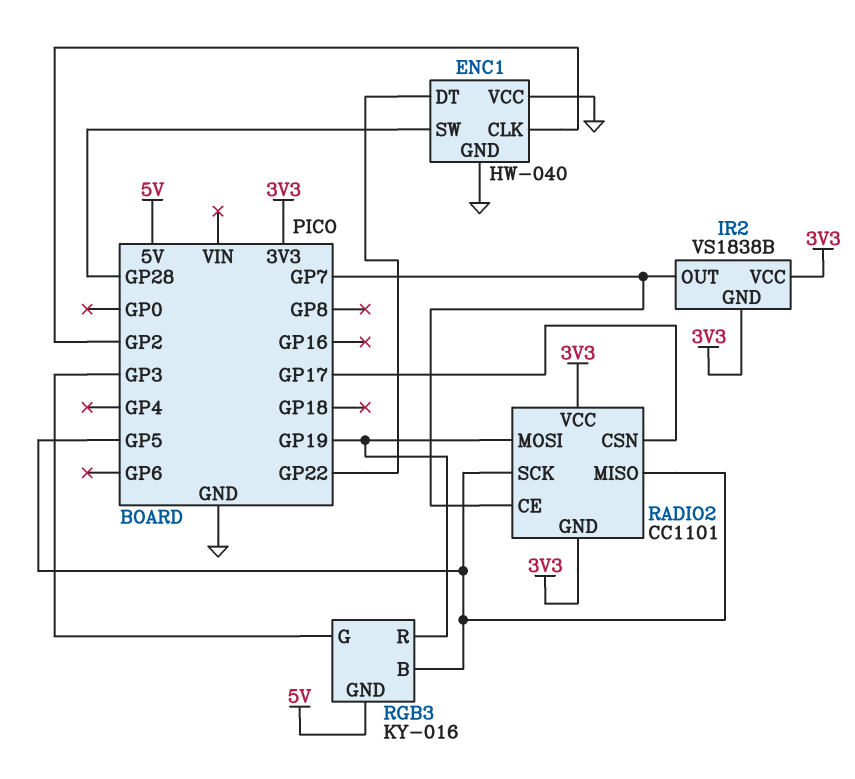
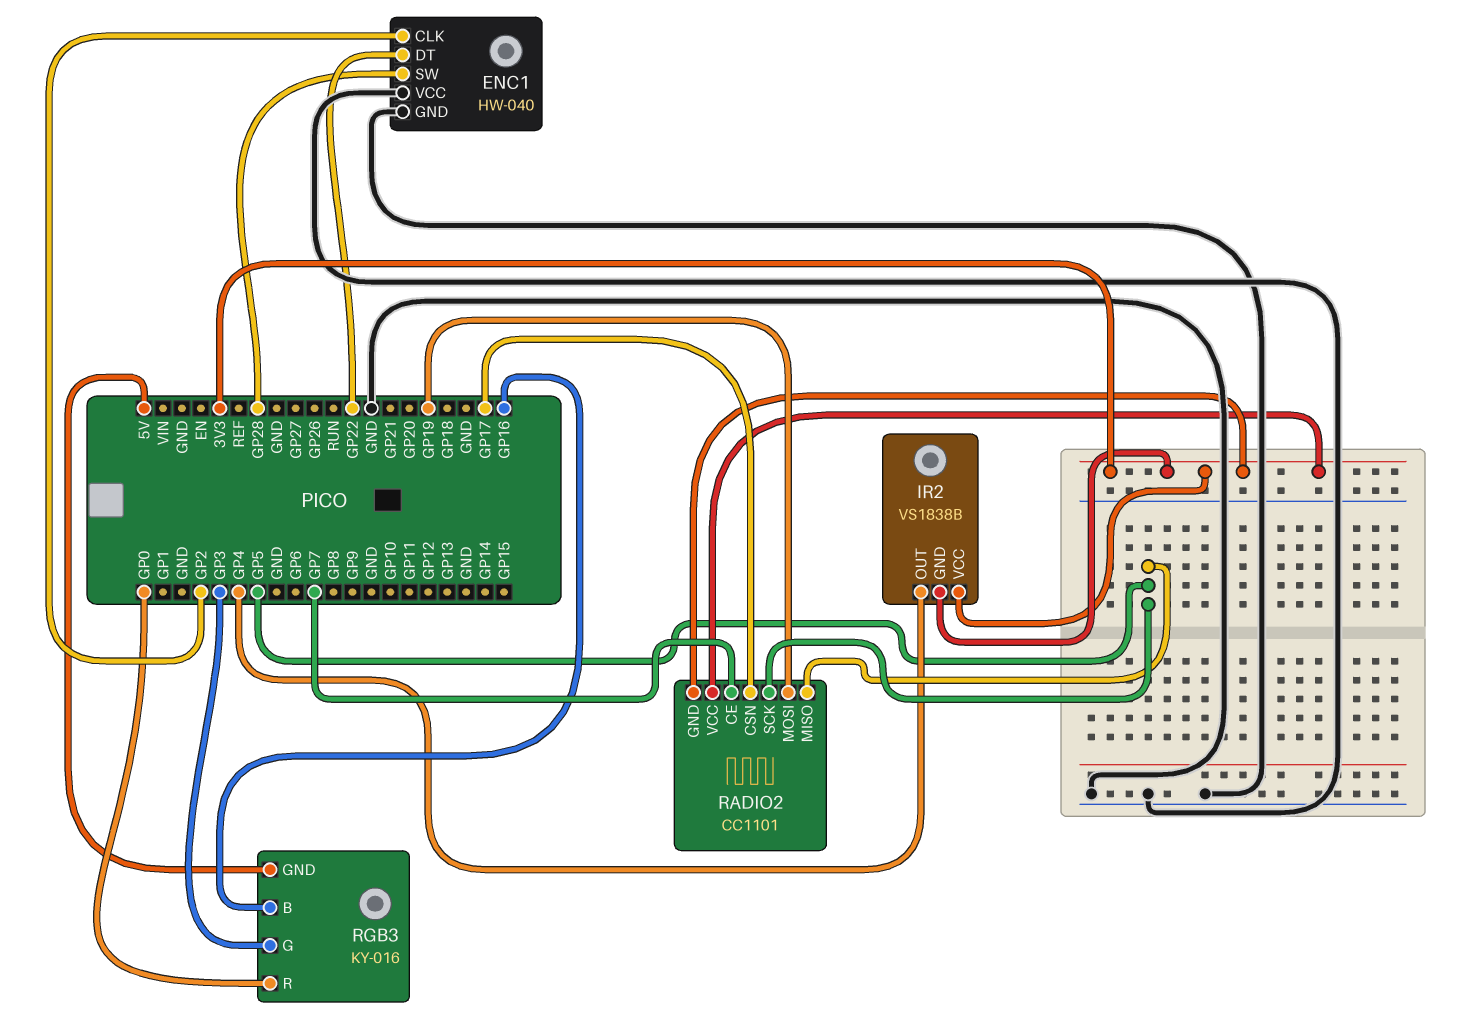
IR2 pin OUT: GP7 -> GP4
RGB3 pin B: GP5 -> GP16
RGB3 pin R: GP19 -> GP0

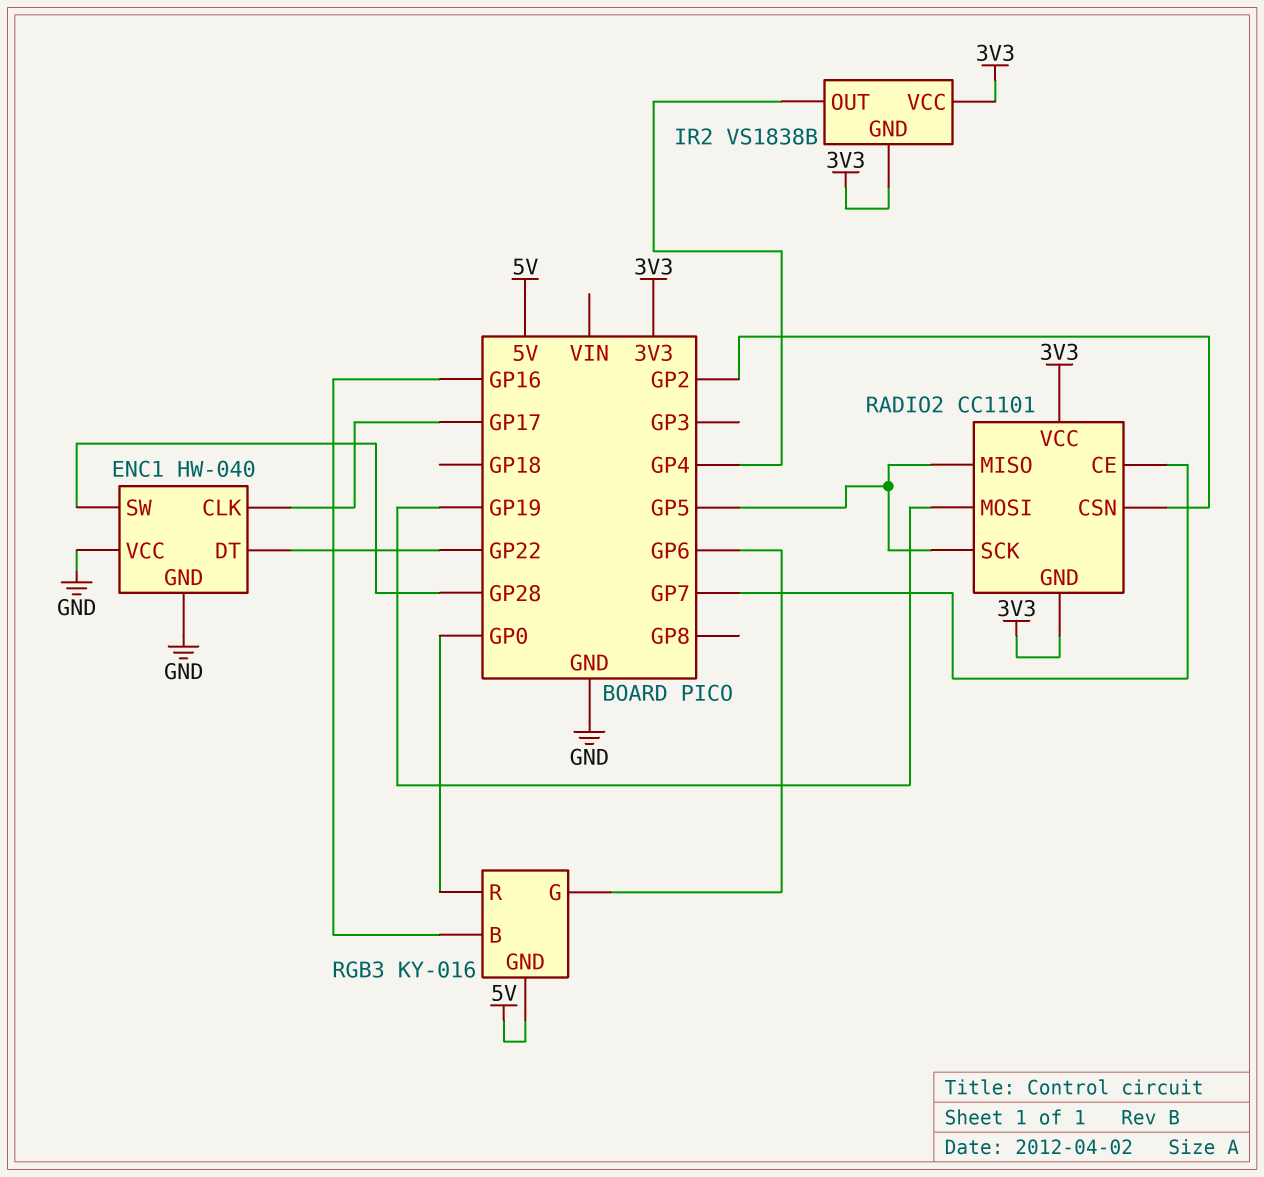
ENC1 pin CLK: GP2 -> GP17
RADIO2 pin CSN: GP17 -> GP2
RGB3 pin G: GP3 -> GP6

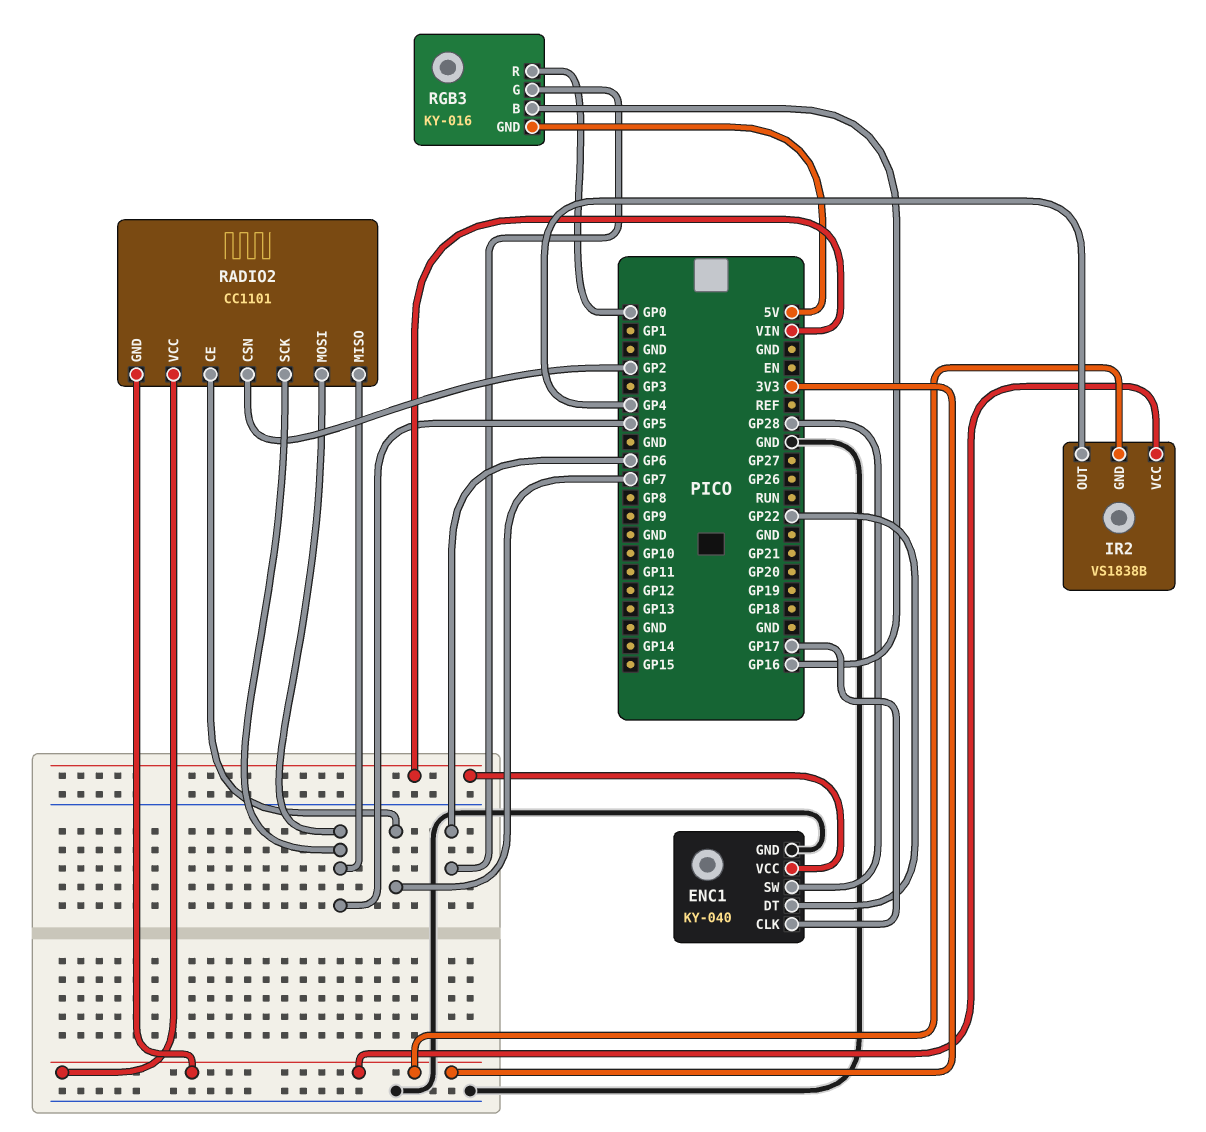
ENC1: HW-040 -> KY-040
ENC1 pin VCC: GND -> VIN
RADIO2 pin MOSI: GP19 -> GP5

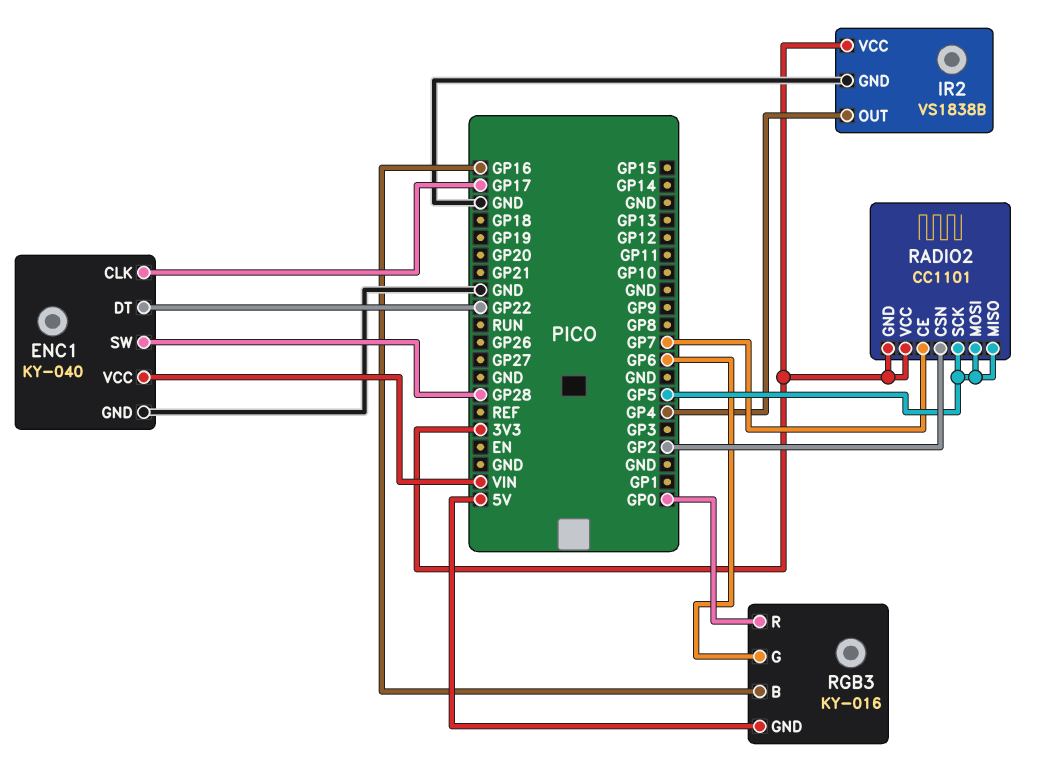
IR2 pin GND: 3V3 -> GND

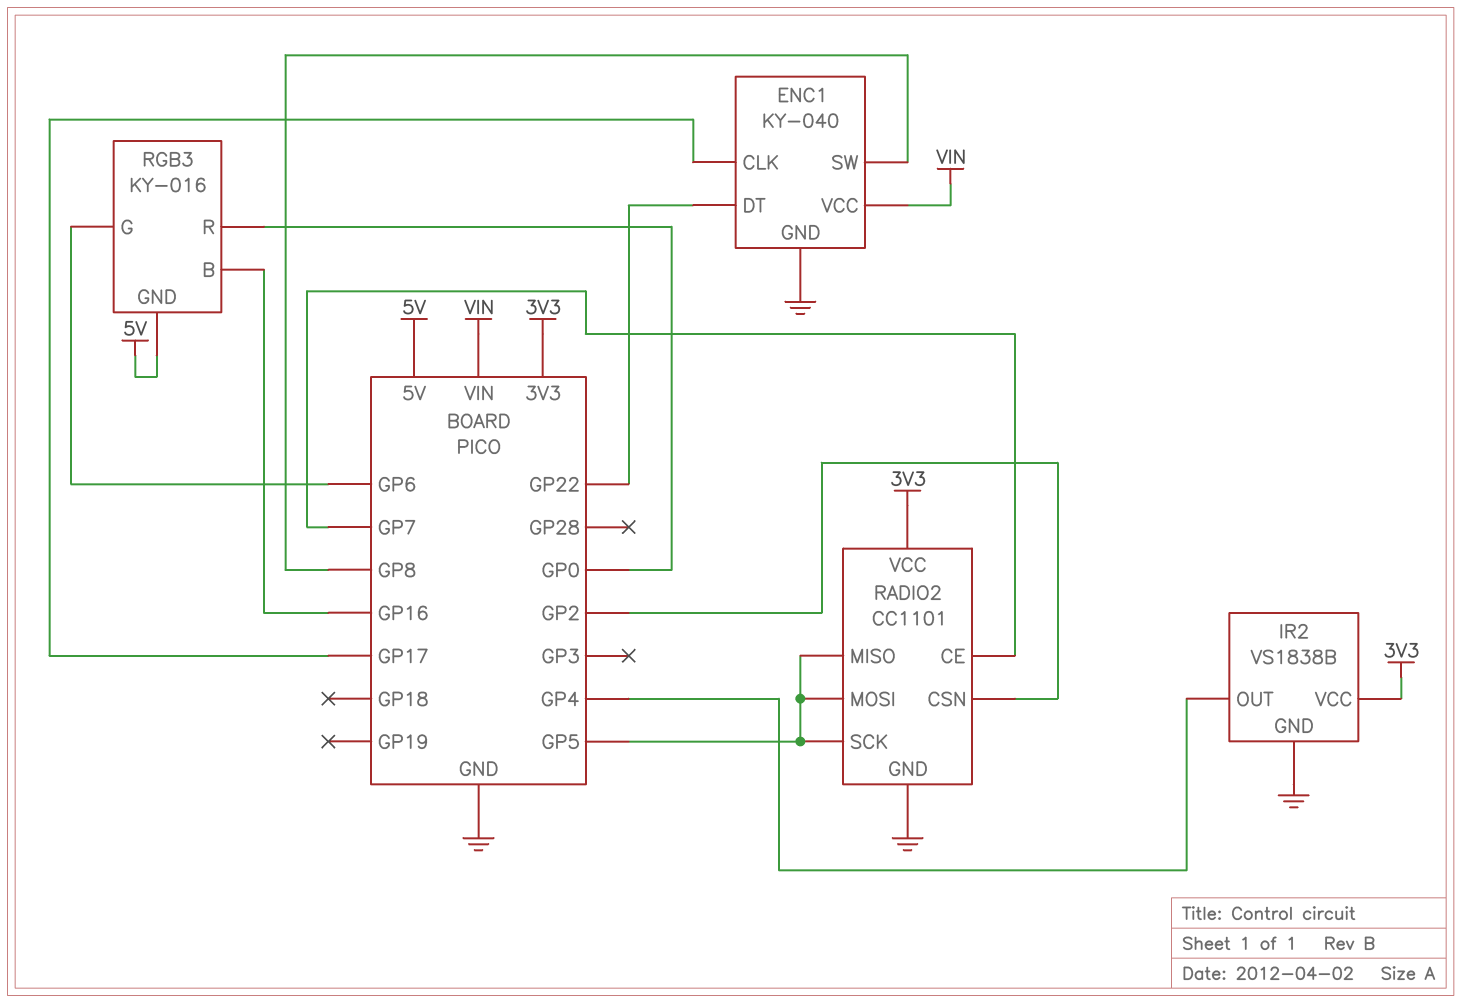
ENC1 pin SW: GP28 -> GP8
RADIO2 pin GND: 3V3 -> GND

